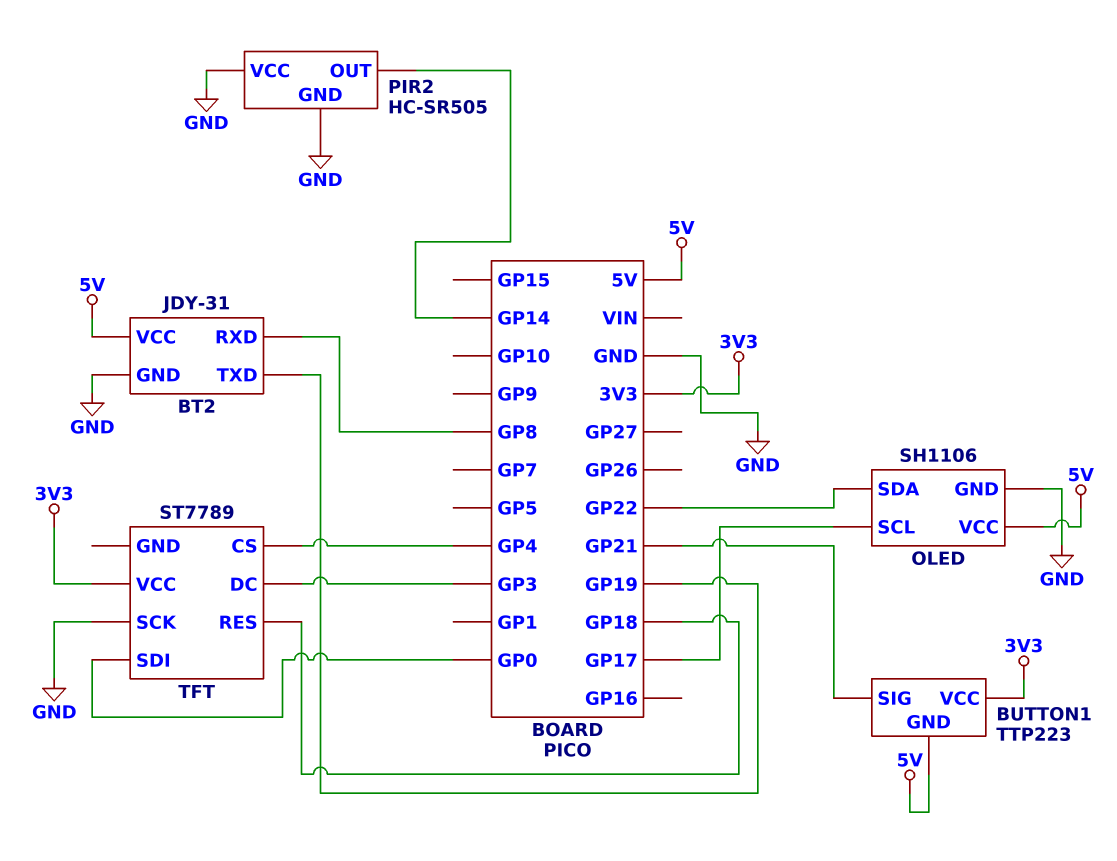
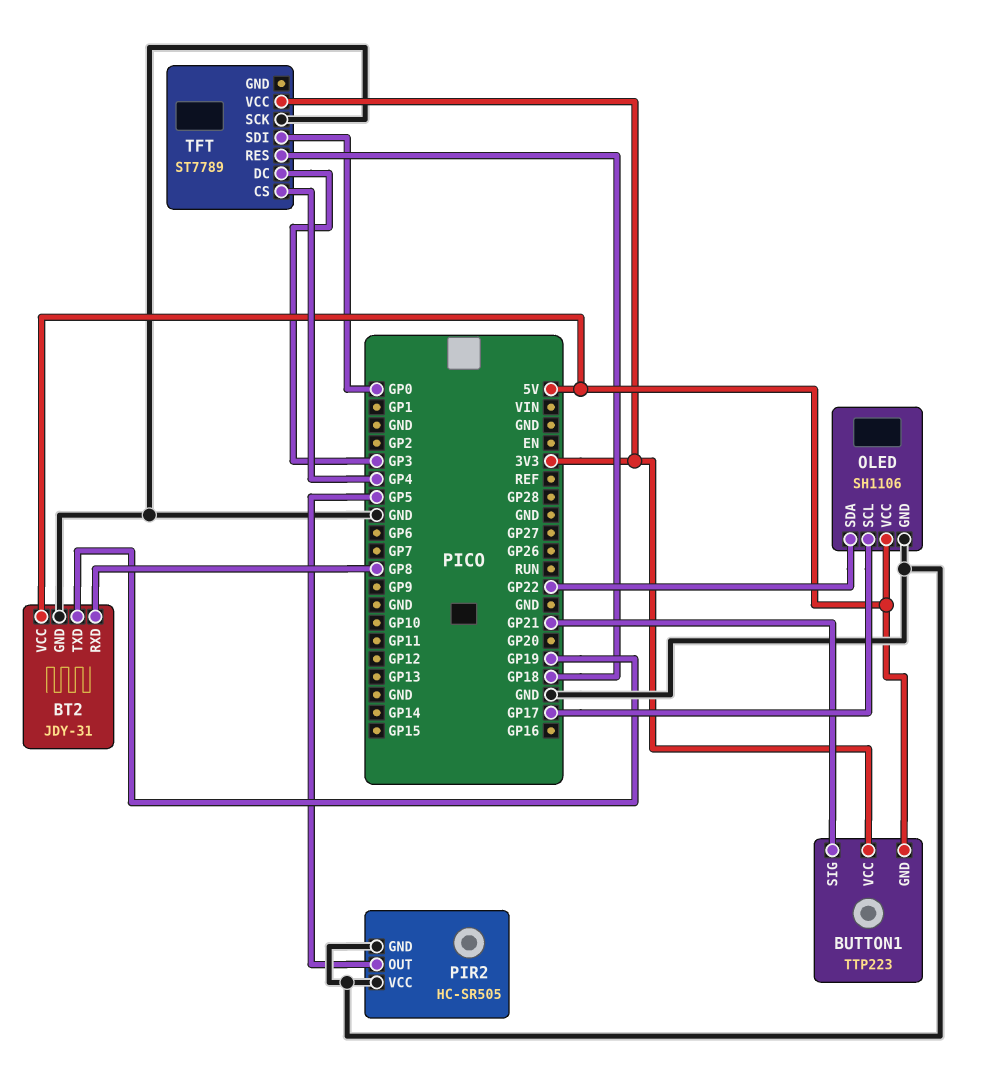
PIR2 pin OUT: GP14 -> GP5

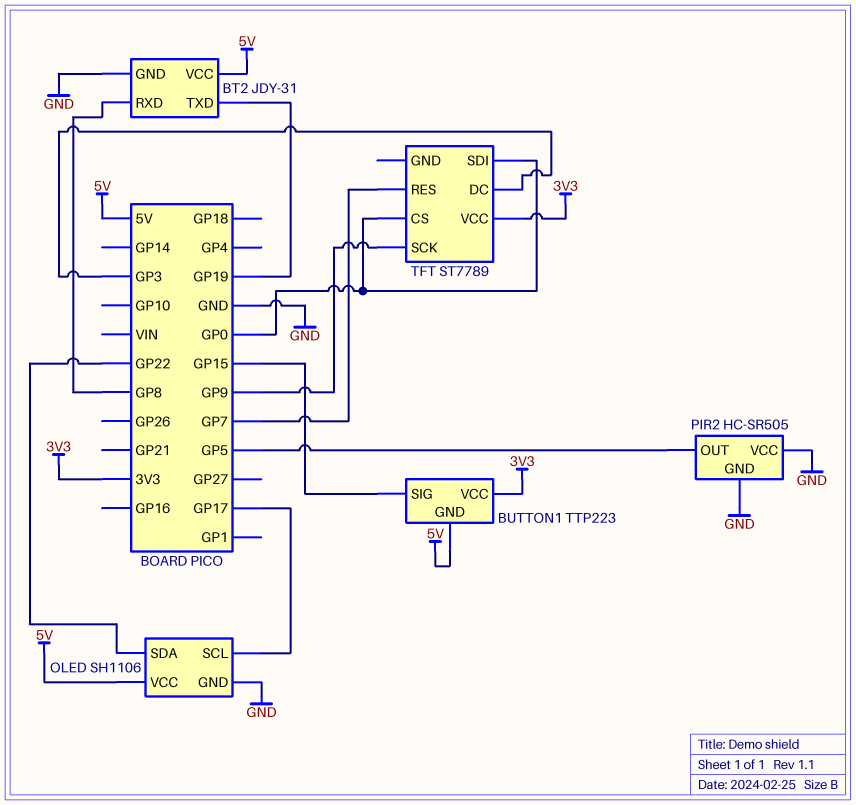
BUTTON1 pin SIG: GP21 -> GP15
TFT pin CS: GP4 -> GP0
TFT pin RES: GP18 -> GP7
TFT pin SCK: GND -> GP9

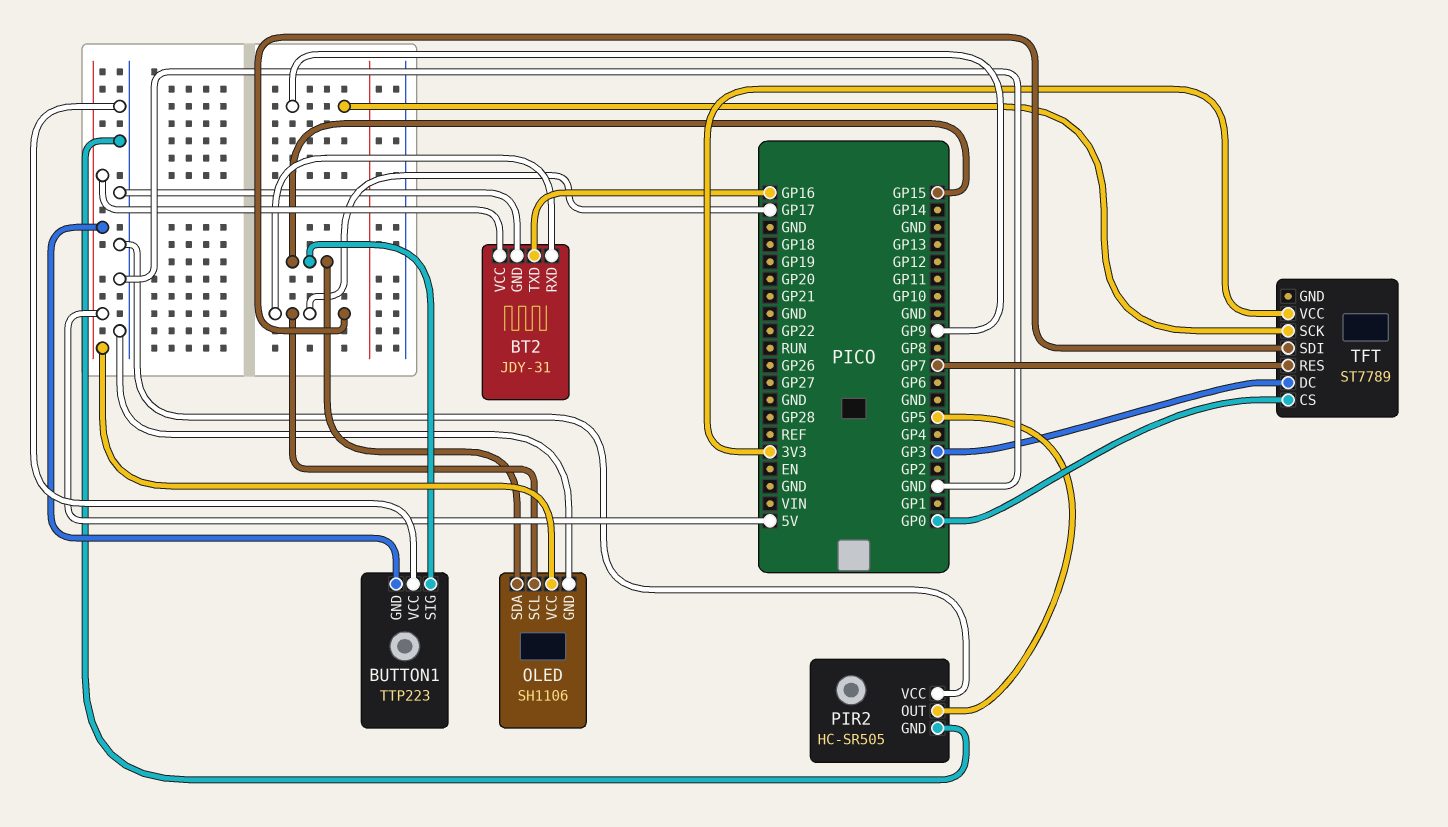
BT2 pin RXD: GP8 -> GP17
BT2 pin TXD: GP19 -> GP16
BUTTON1 pin VCC: 3V3 -> GND
OLED pin SDA: GP22 -> GP15
TFT pin SDI: GP0 -> GP17

